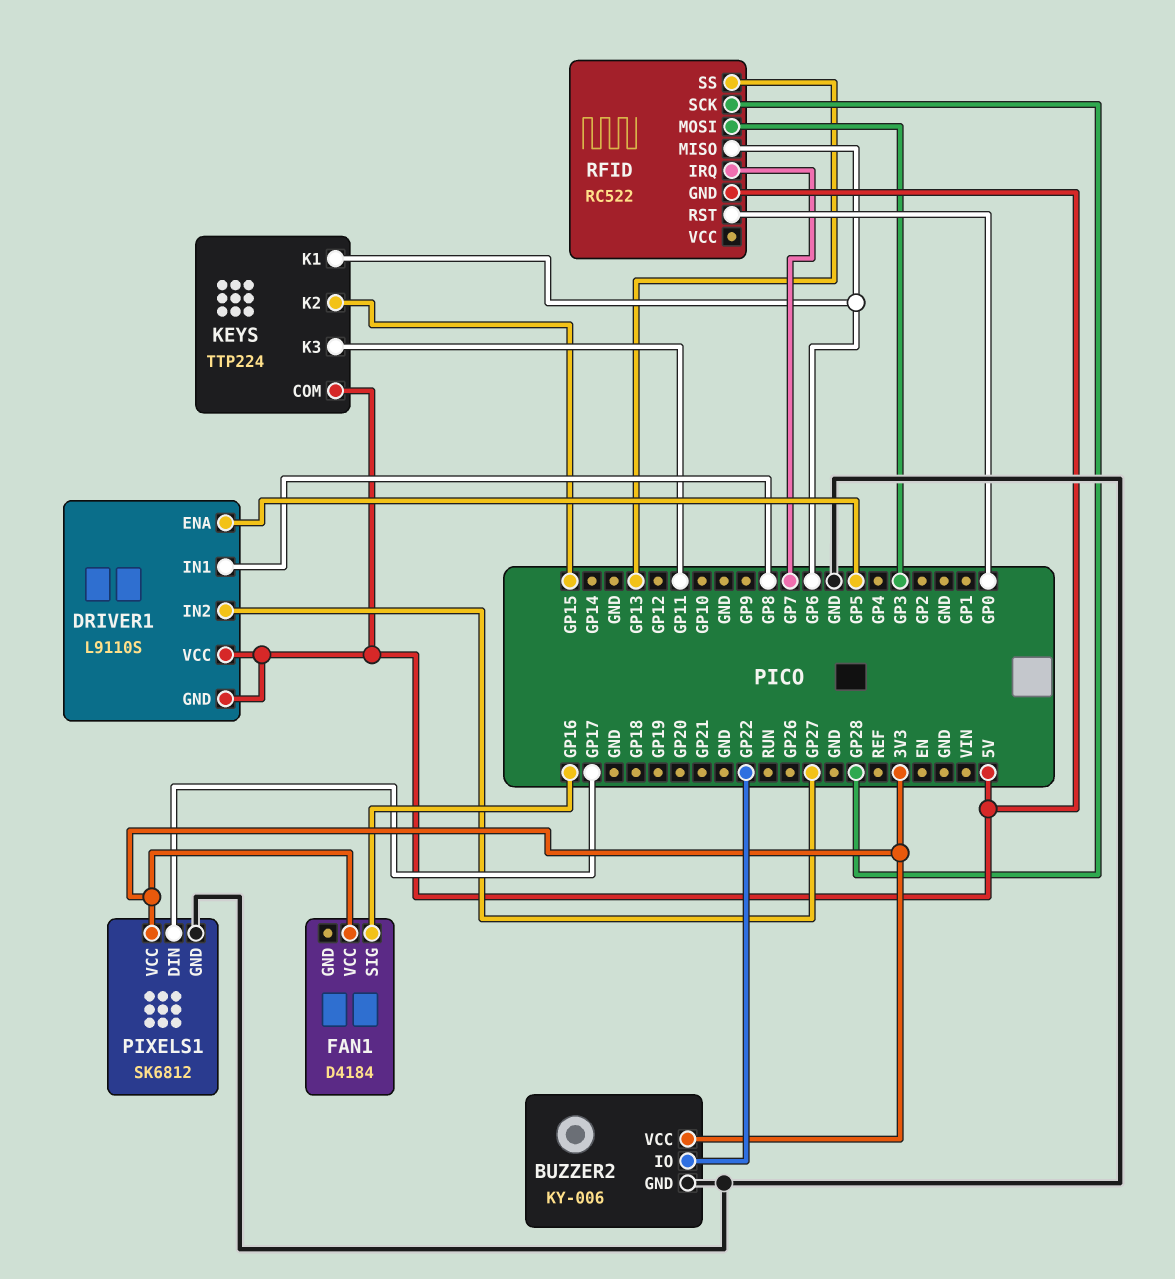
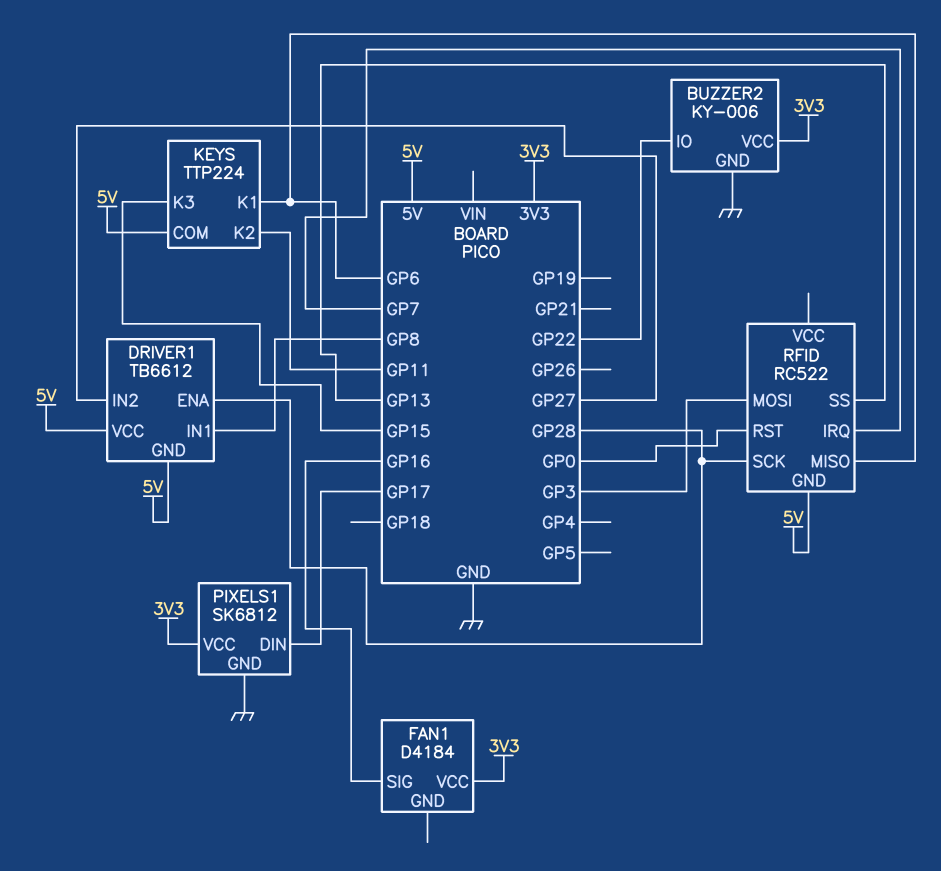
DRIVER1: L9110S -> TB6612
DRIVER1 pin ENA: GP5 -> GP28
KEYS pin K2: GP15 -> GP11
KEYS pin K3: GP11 -> GP15

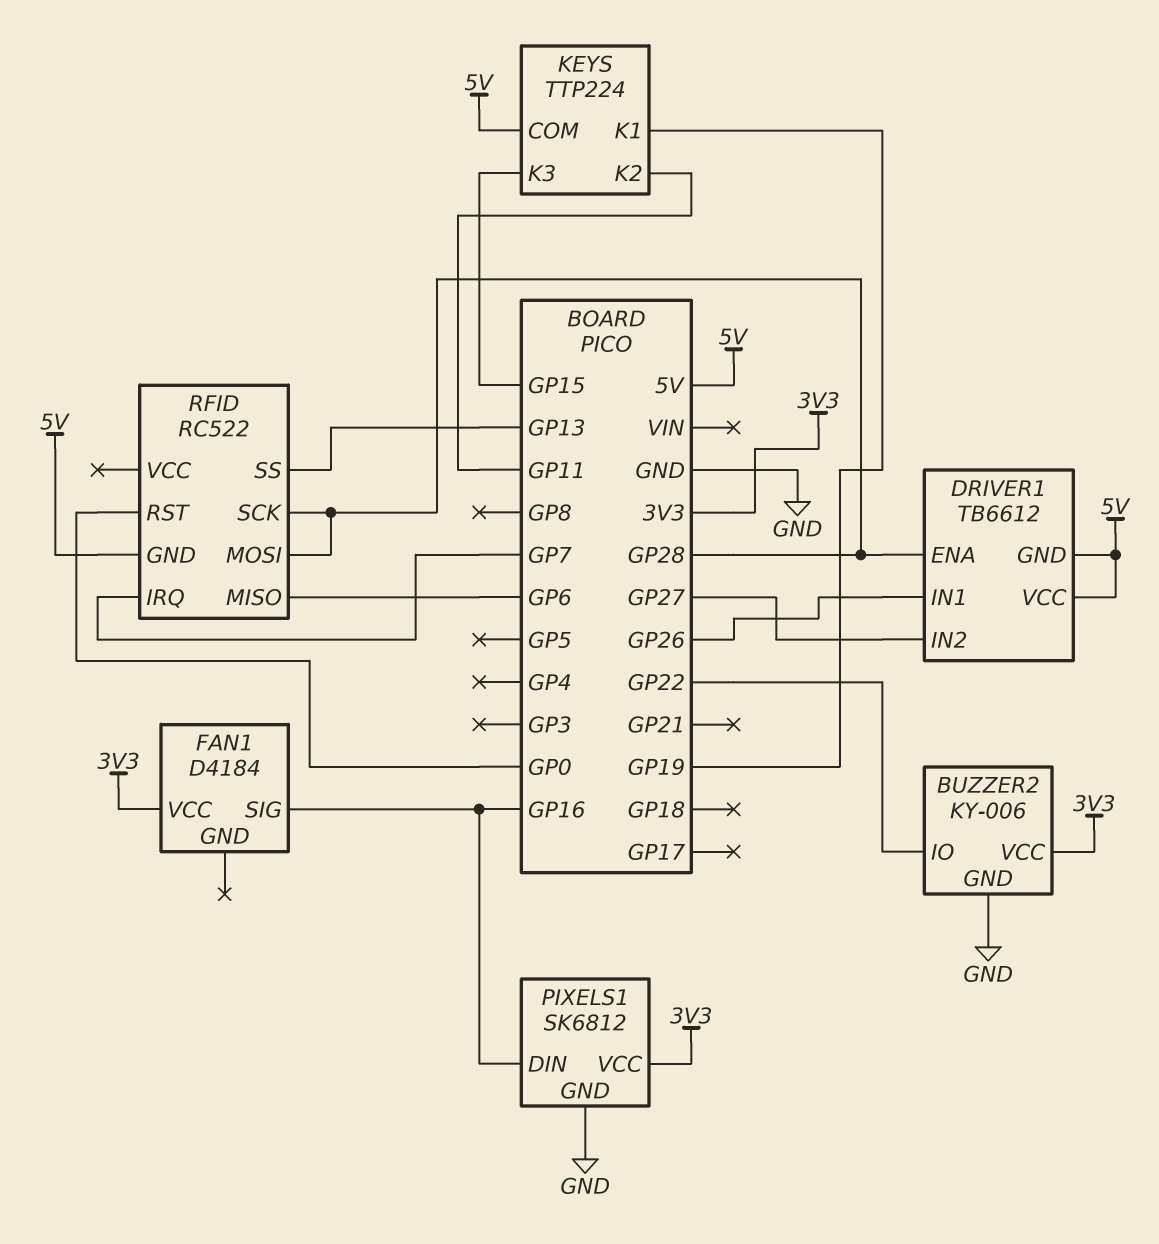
DRIVER1 pin IN1: GP8 -> GP26
KEYS pin K1: GP6 -> GP19
PIXELS1 pin DIN: GP17 -> GP16
RFID pin MOSI: GP3 -> GP28

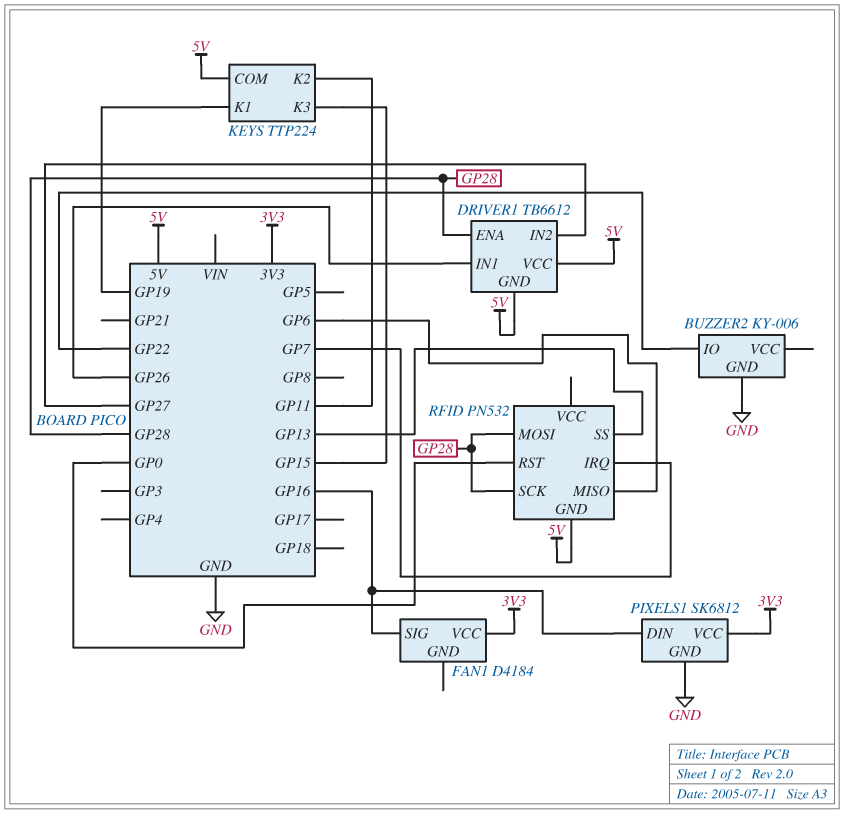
BUZZER2 pin VCC: 3V3 -> none
RFID: RC522 -> PN532

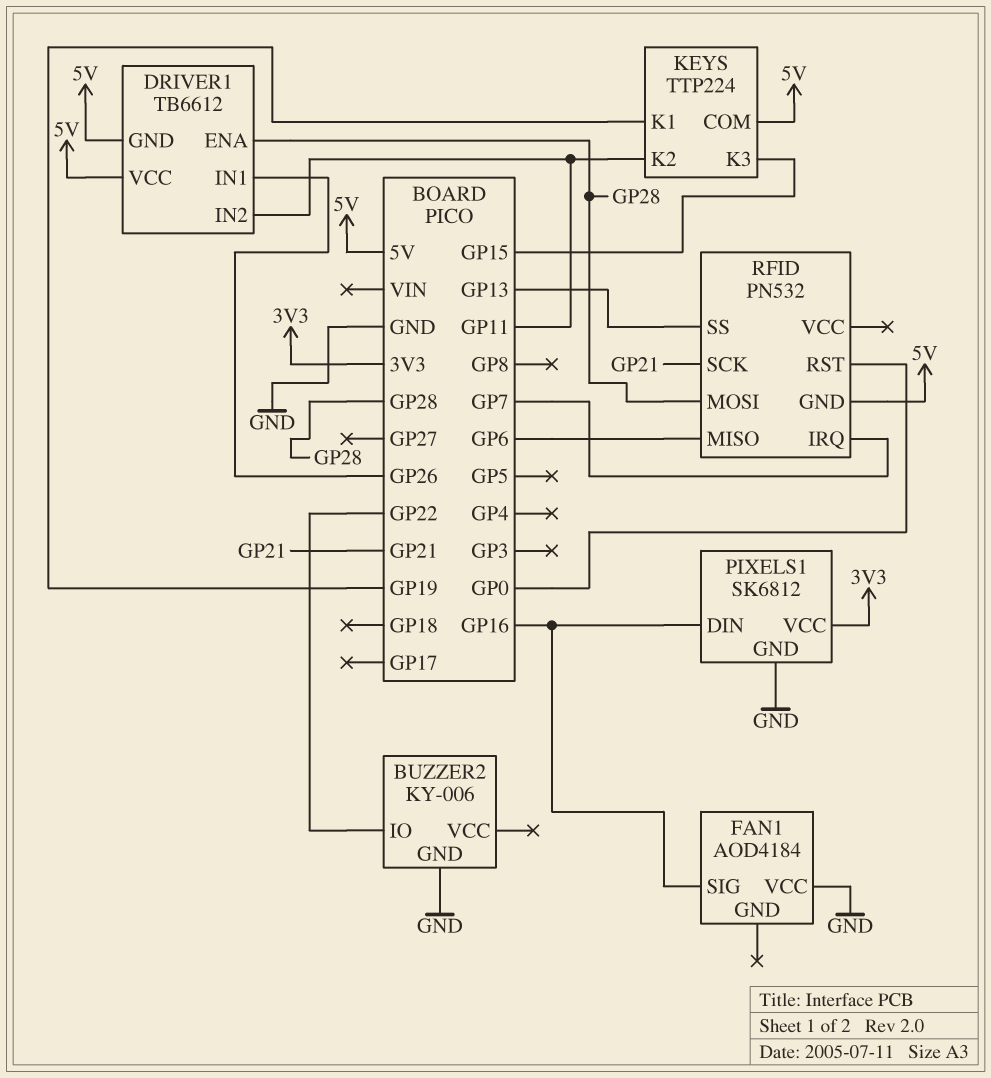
DRIVER1 pin IN2: GP27 -> GP11
FAN1: D4184 -> AOD4184
FAN1 pin VCC: 3V3 -> GND
RFID pin SCK: GP28 -> GP21

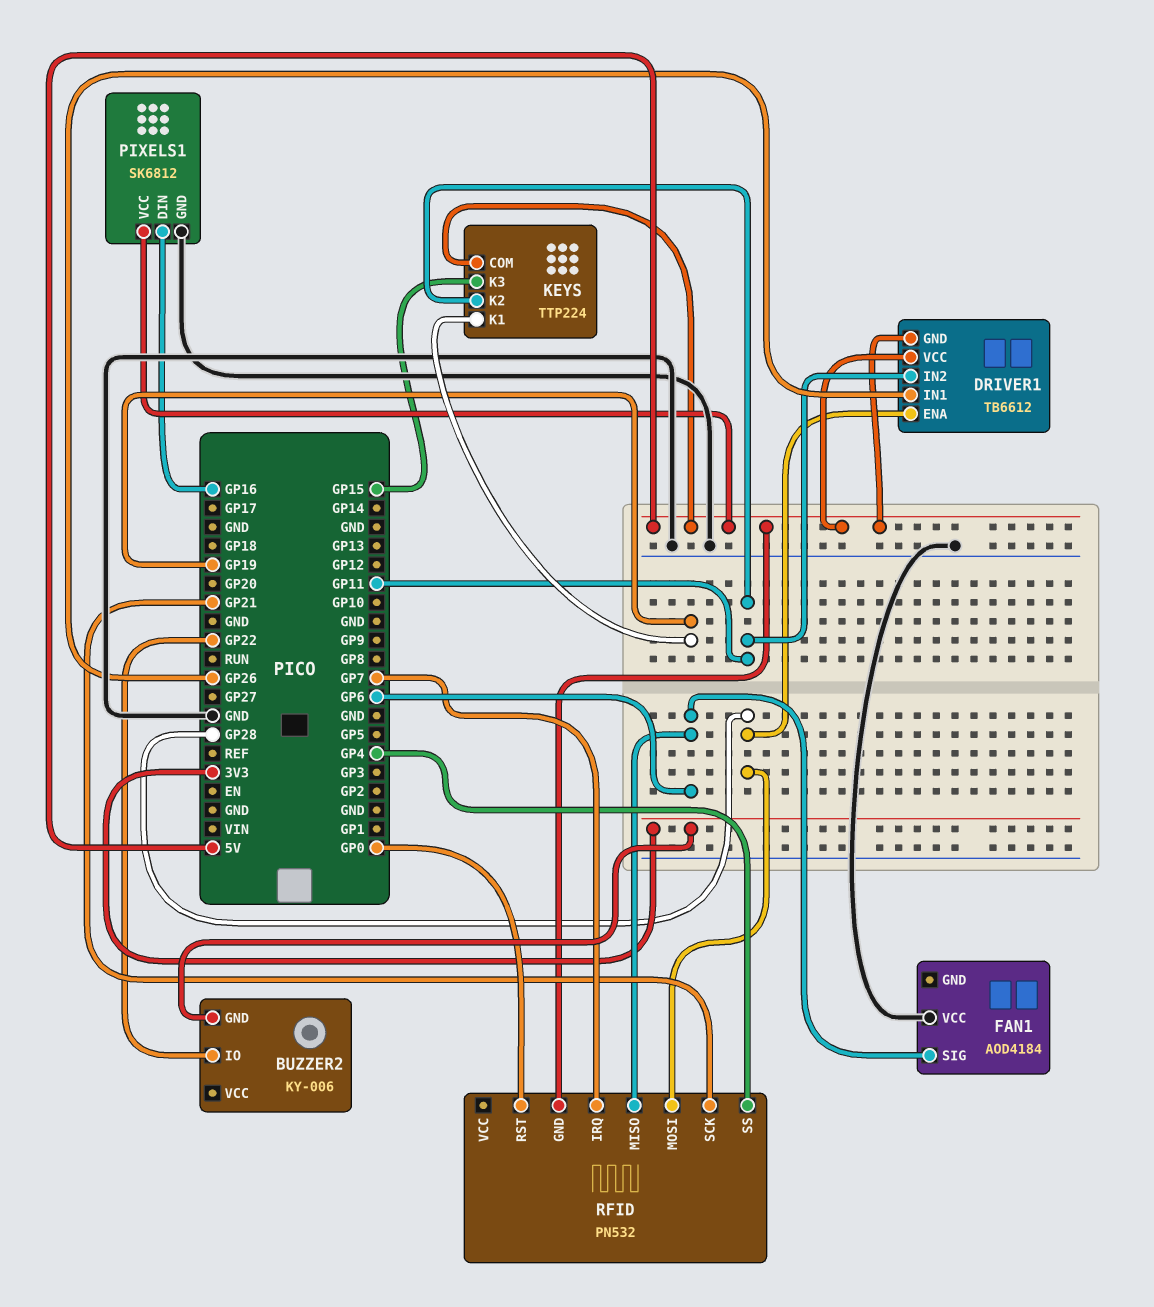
BUZZER2 pin GND: GND -> 3V3
FAN1 pin SIG: GP16 -> GP6
PIXELS1 pin VCC: 3V3 -> 5V
RFID pin SS: GP13 -> GP4

